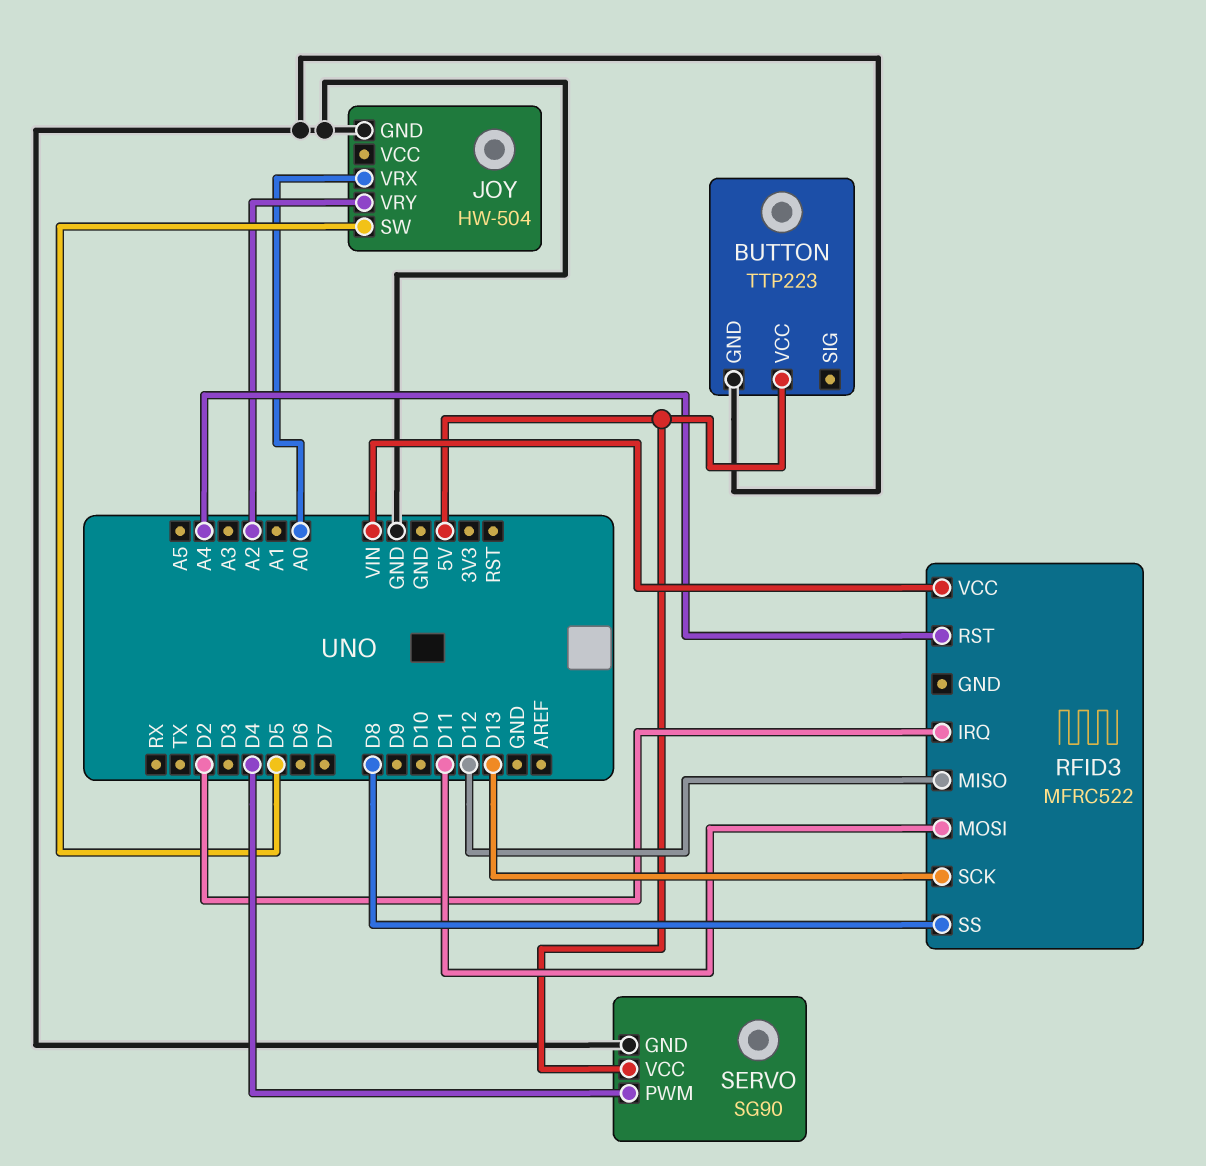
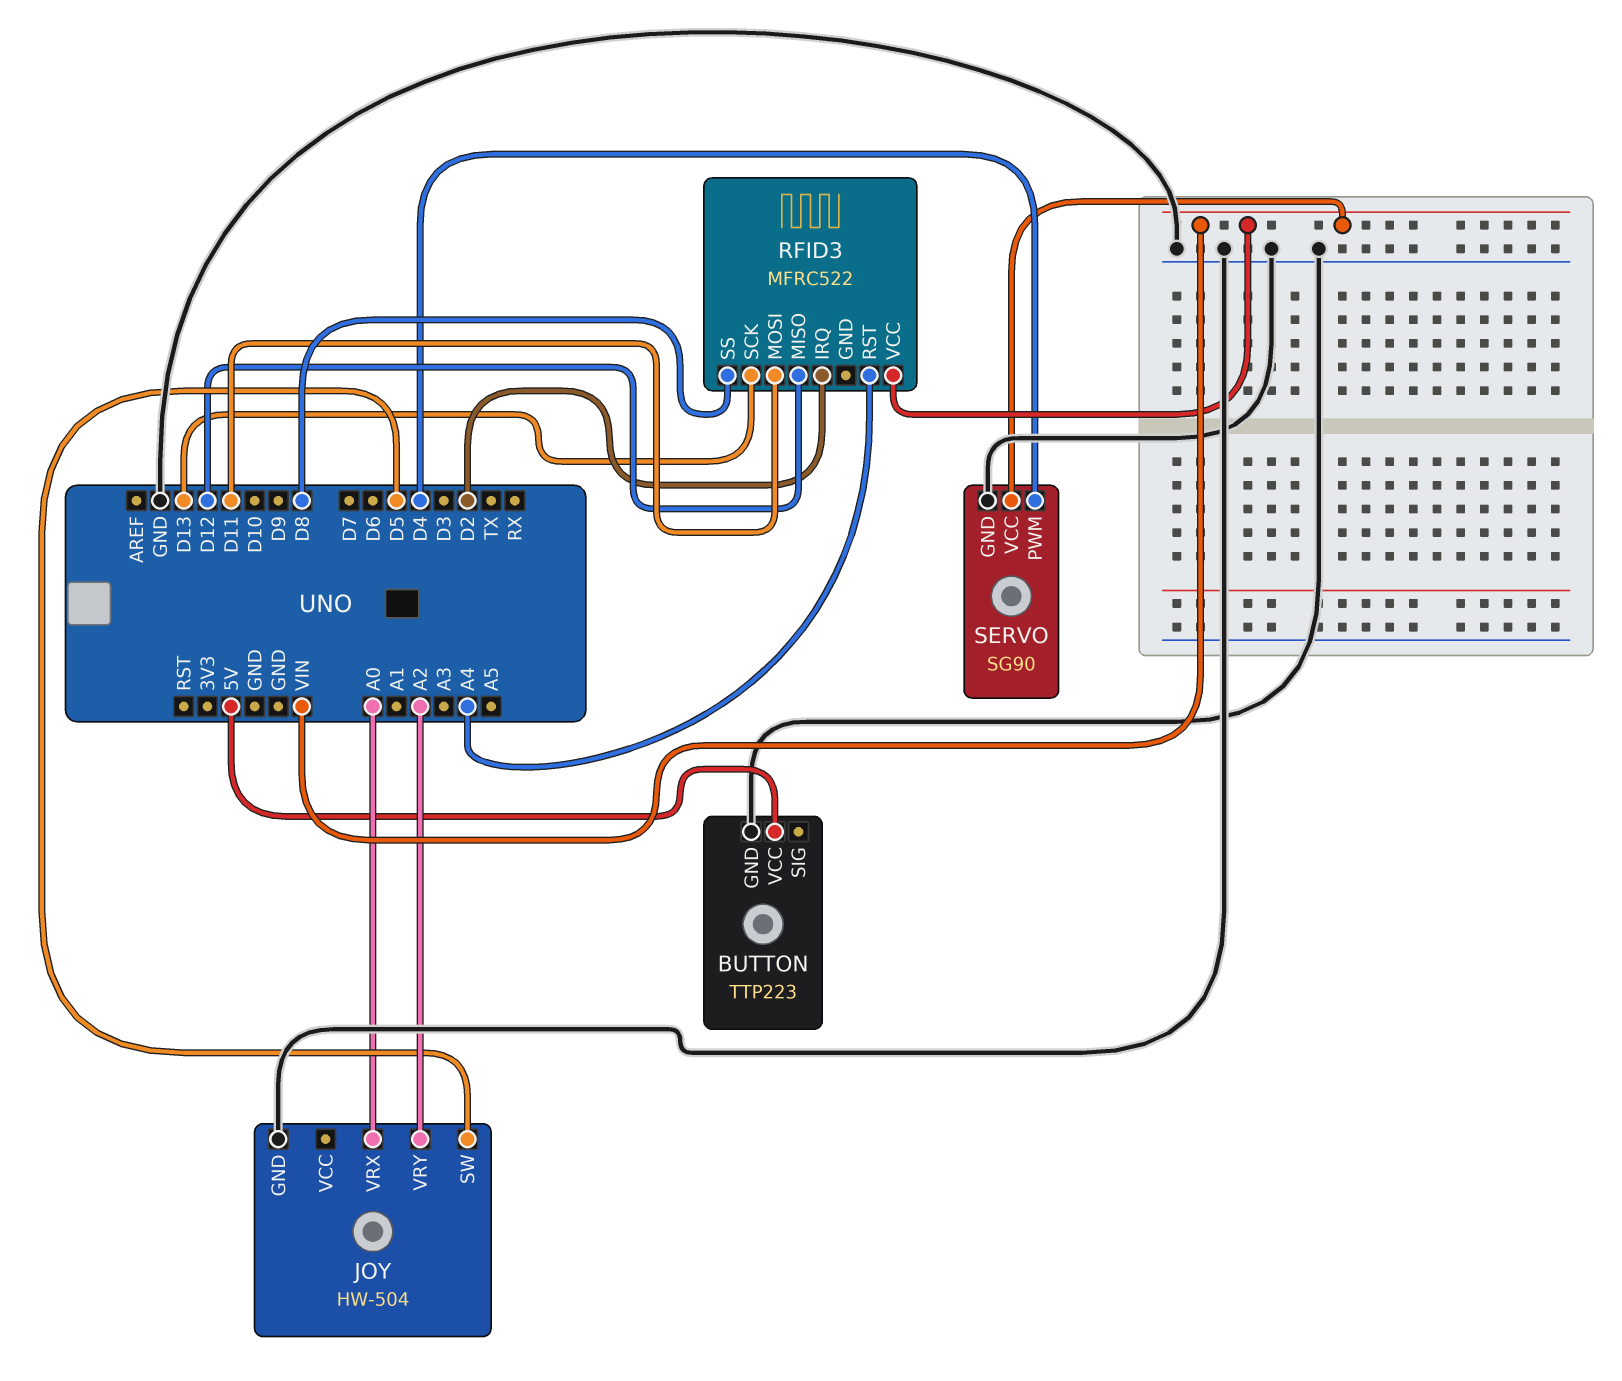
SERVO pin VCC: 5V -> VIN

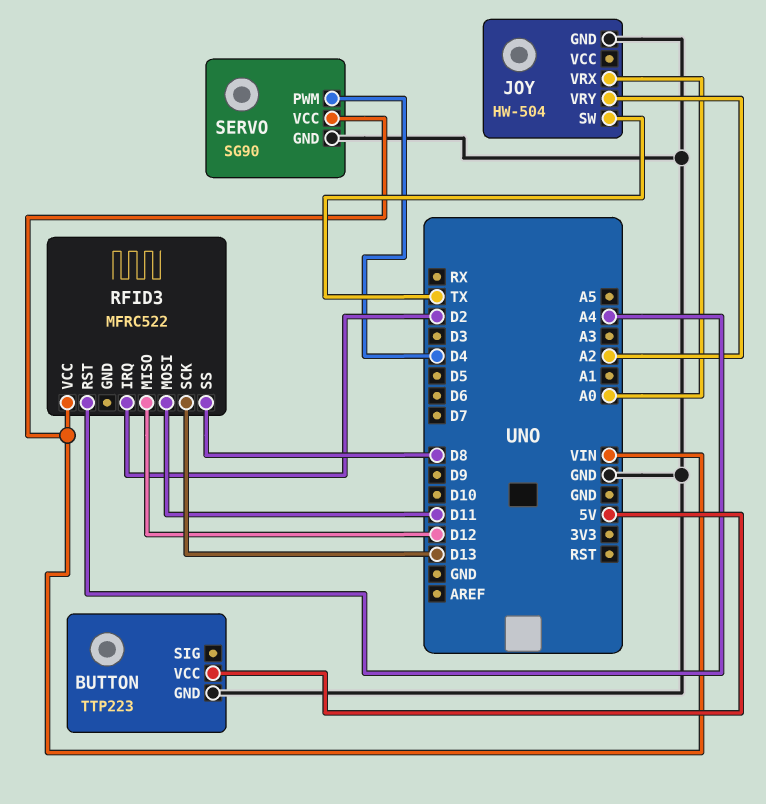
JOY pin SW: D5 -> TX

